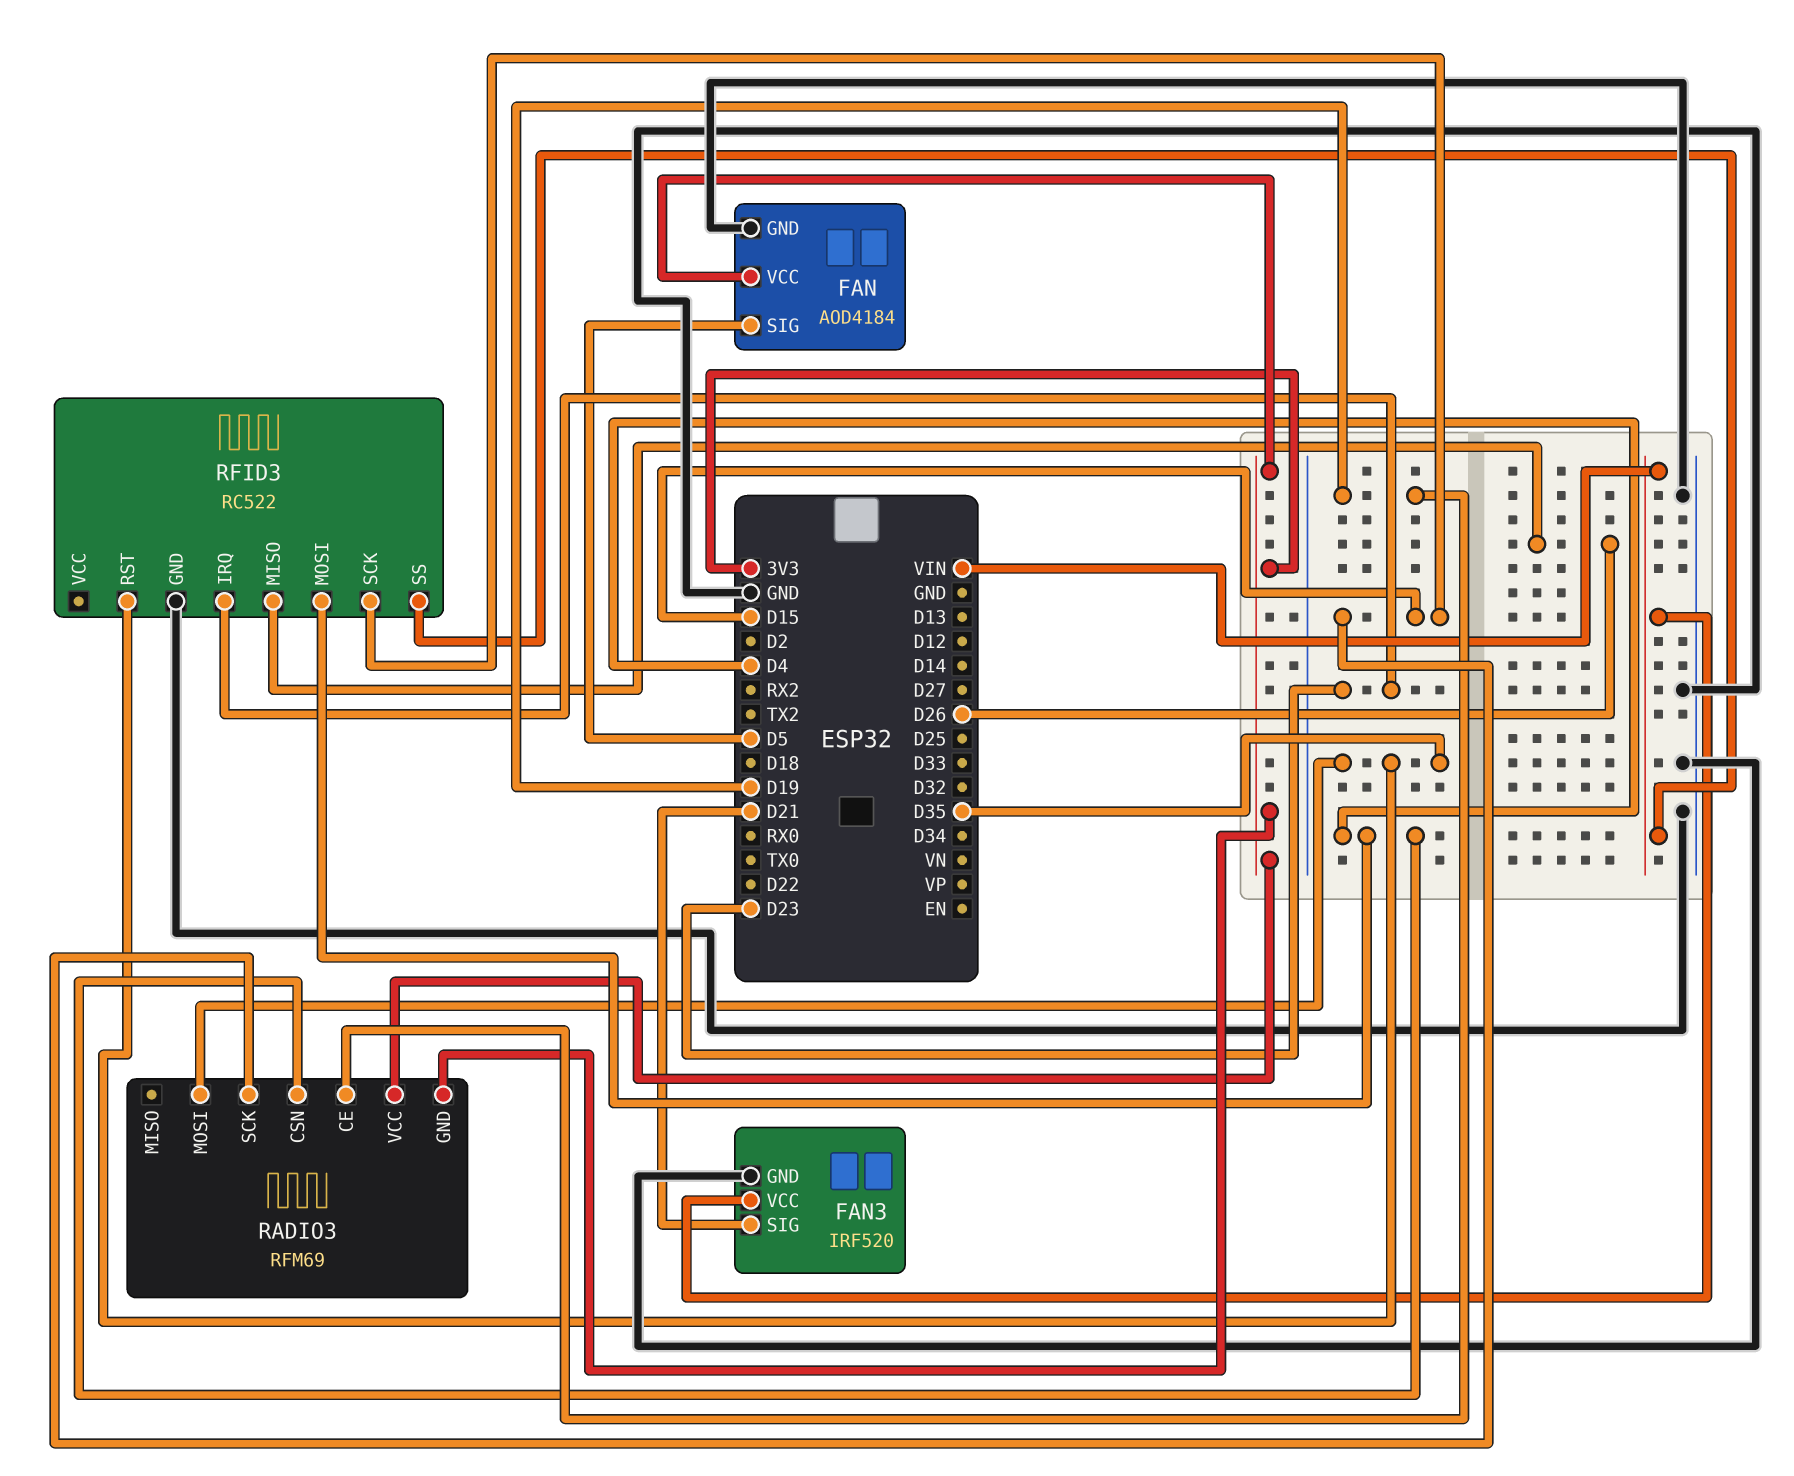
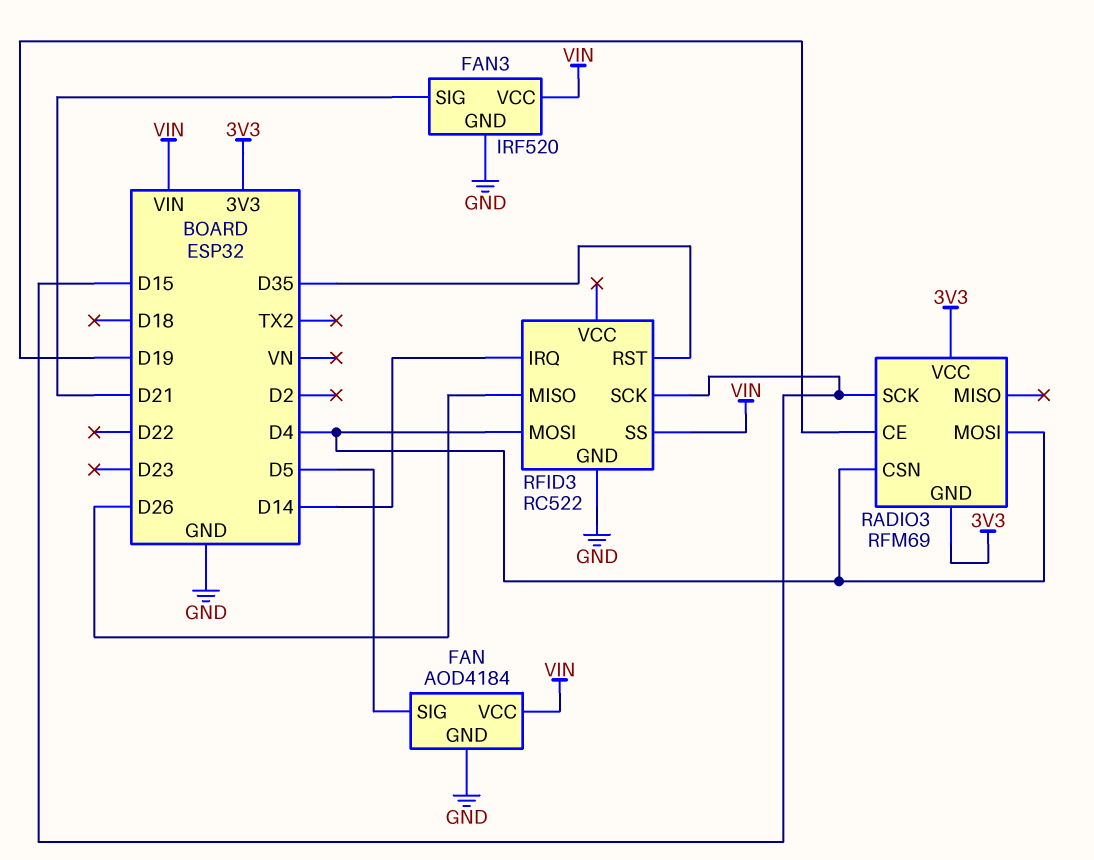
FAN pin VCC: 3V3 -> VIN
RADIO3 pin MOSI: D35 -> D4
RFID3 pin IRQ: D23 -> D14

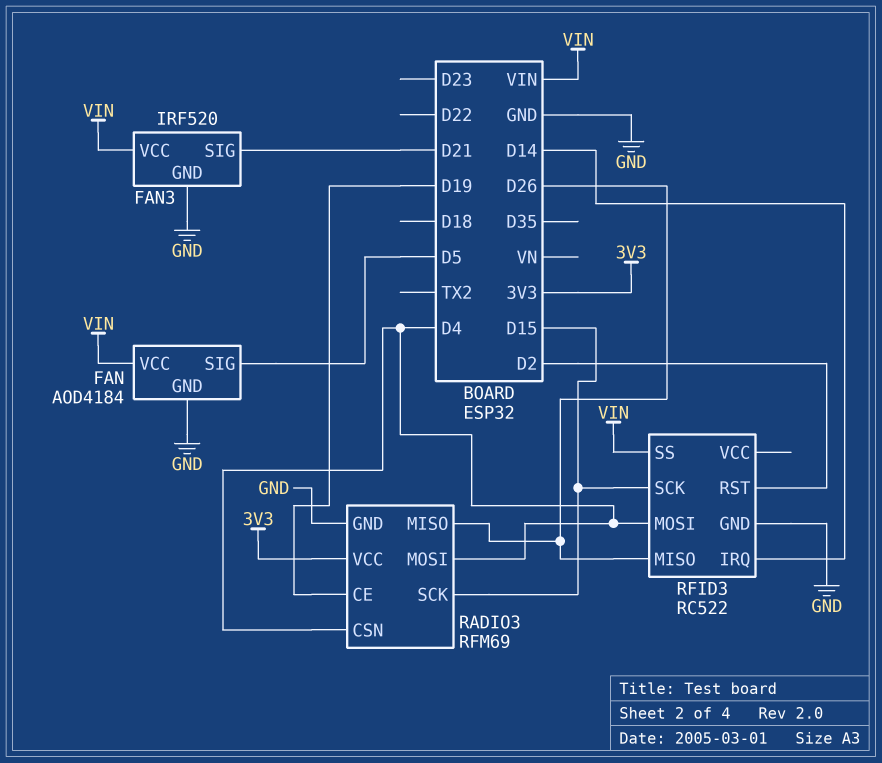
RADIO3 pin GND: 3V3 -> GND
RADIO3 pin MISO: none -> D26
RFID3 pin RST: D35 -> D2

